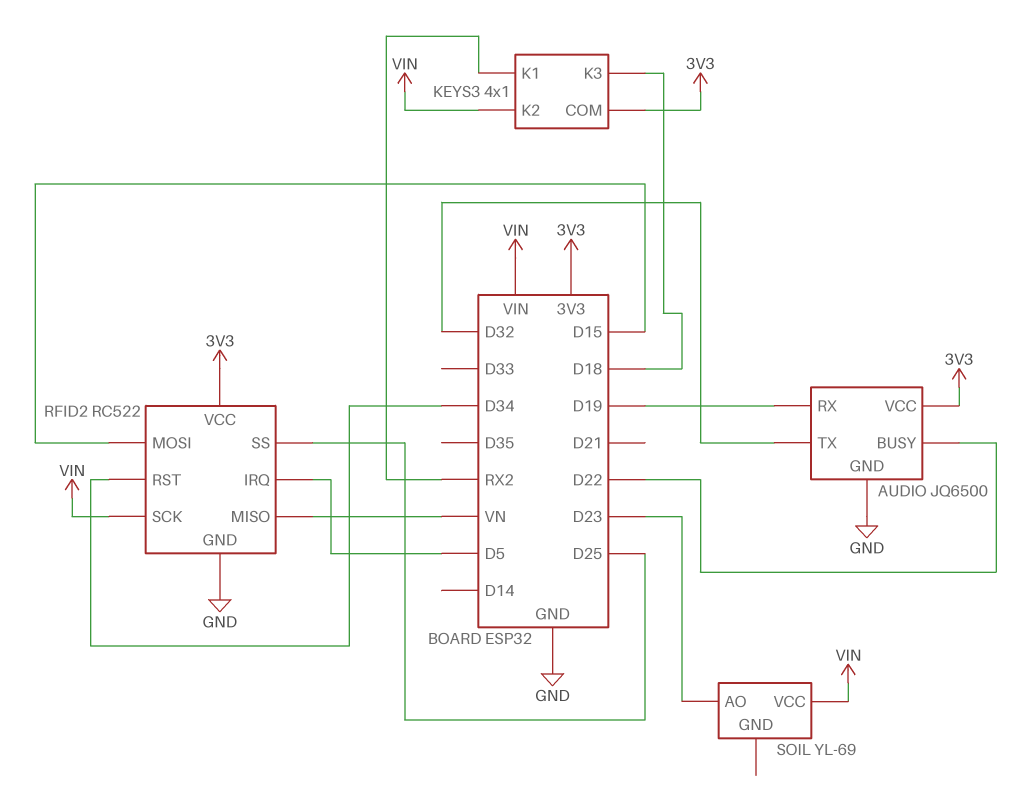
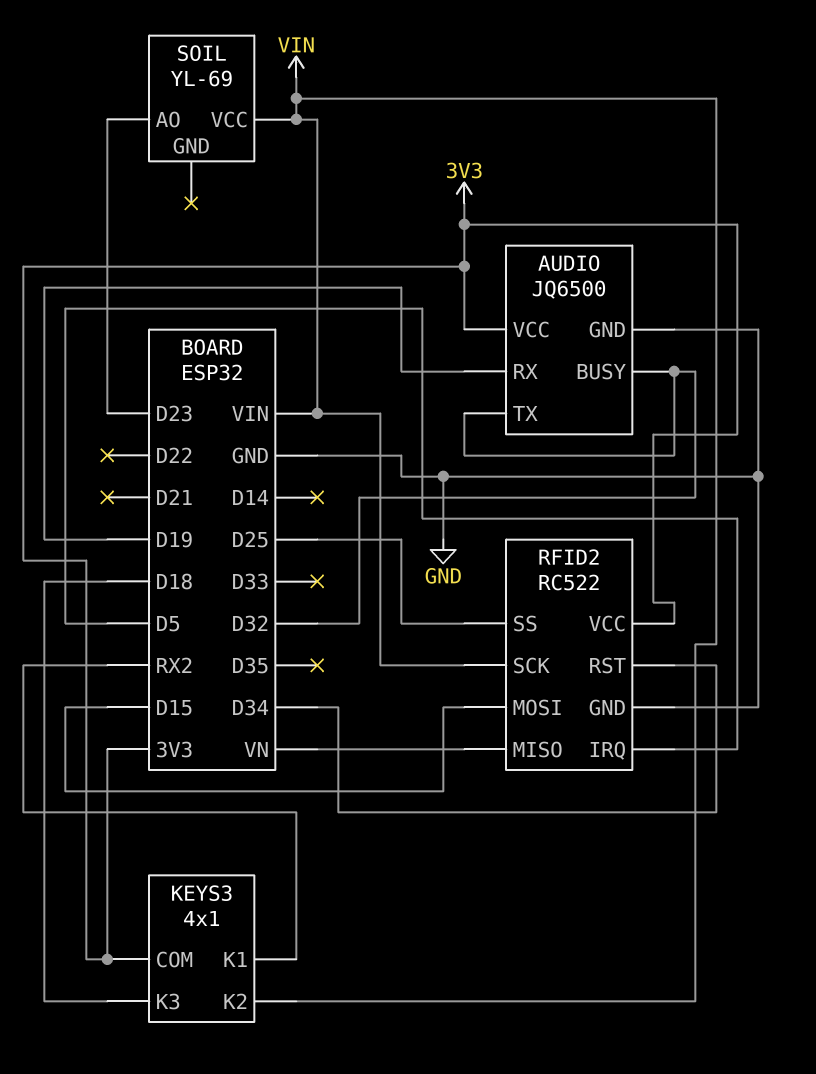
AUDIO pin BUSY: D22 -> D32

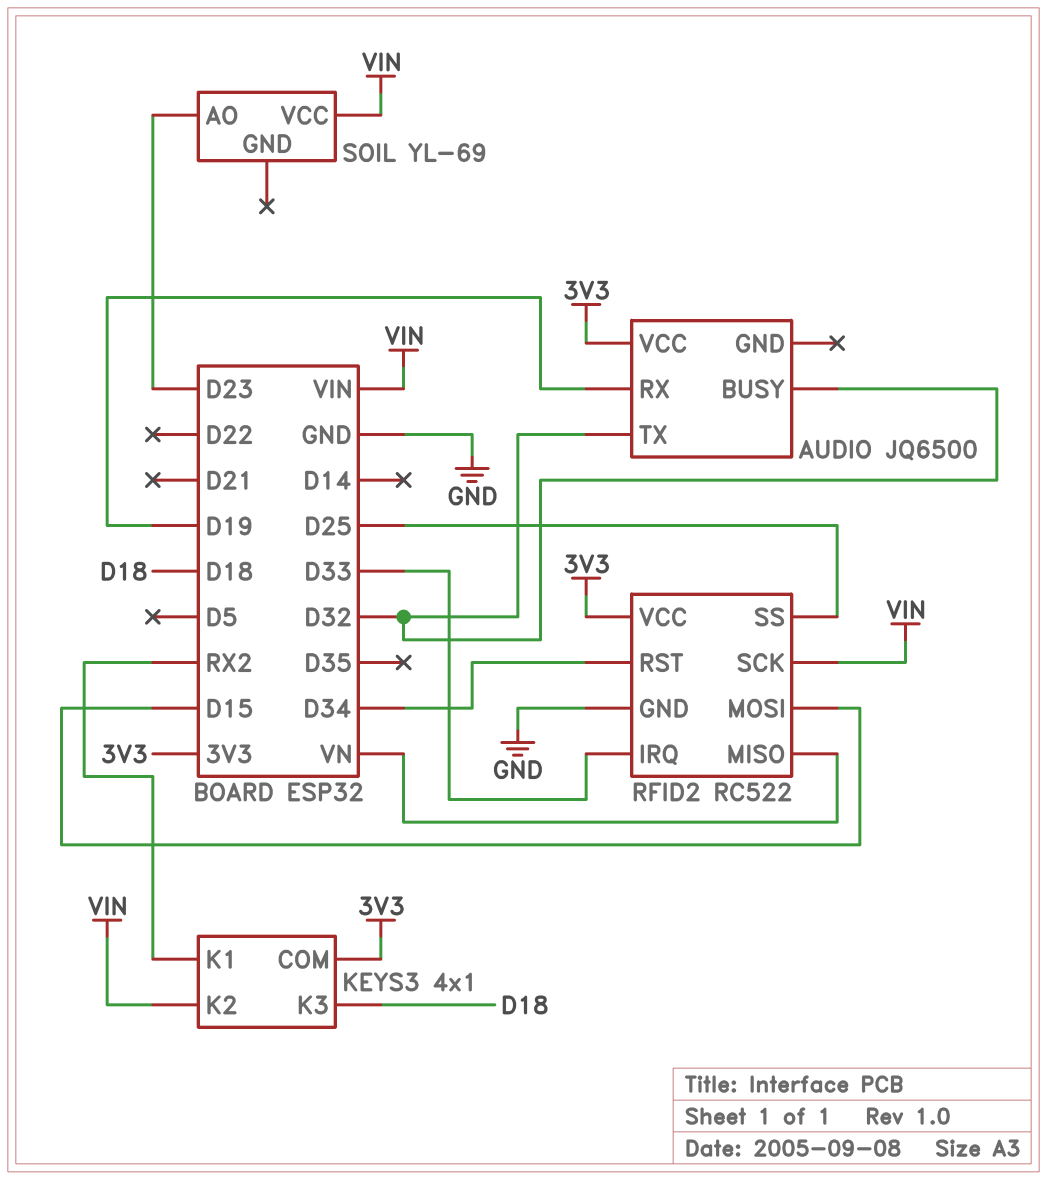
AUDIO pin GND: GND -> none
RFID2 pin IRQ: D5 -> D33

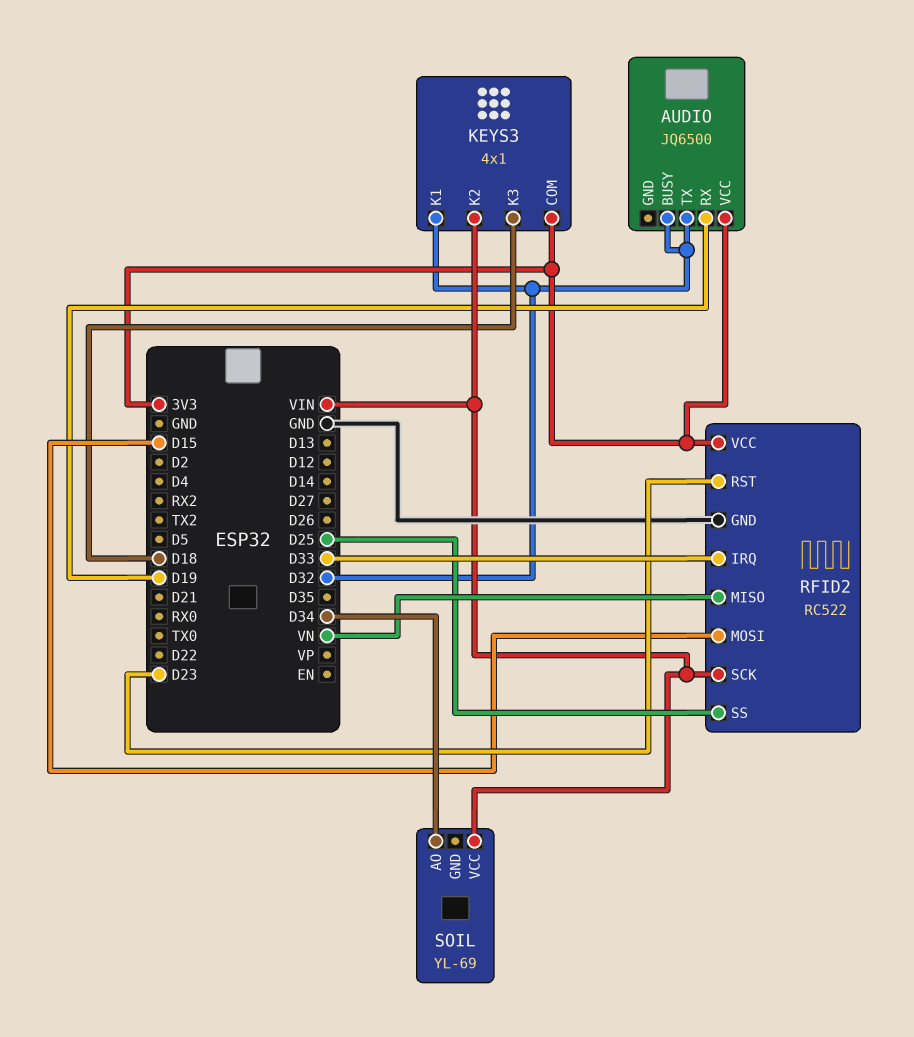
KEYS3 pin K1: RX2 -> D32
RFID2 pin RST: D34 -> D23
SOIL pin AO: D23 -> D34

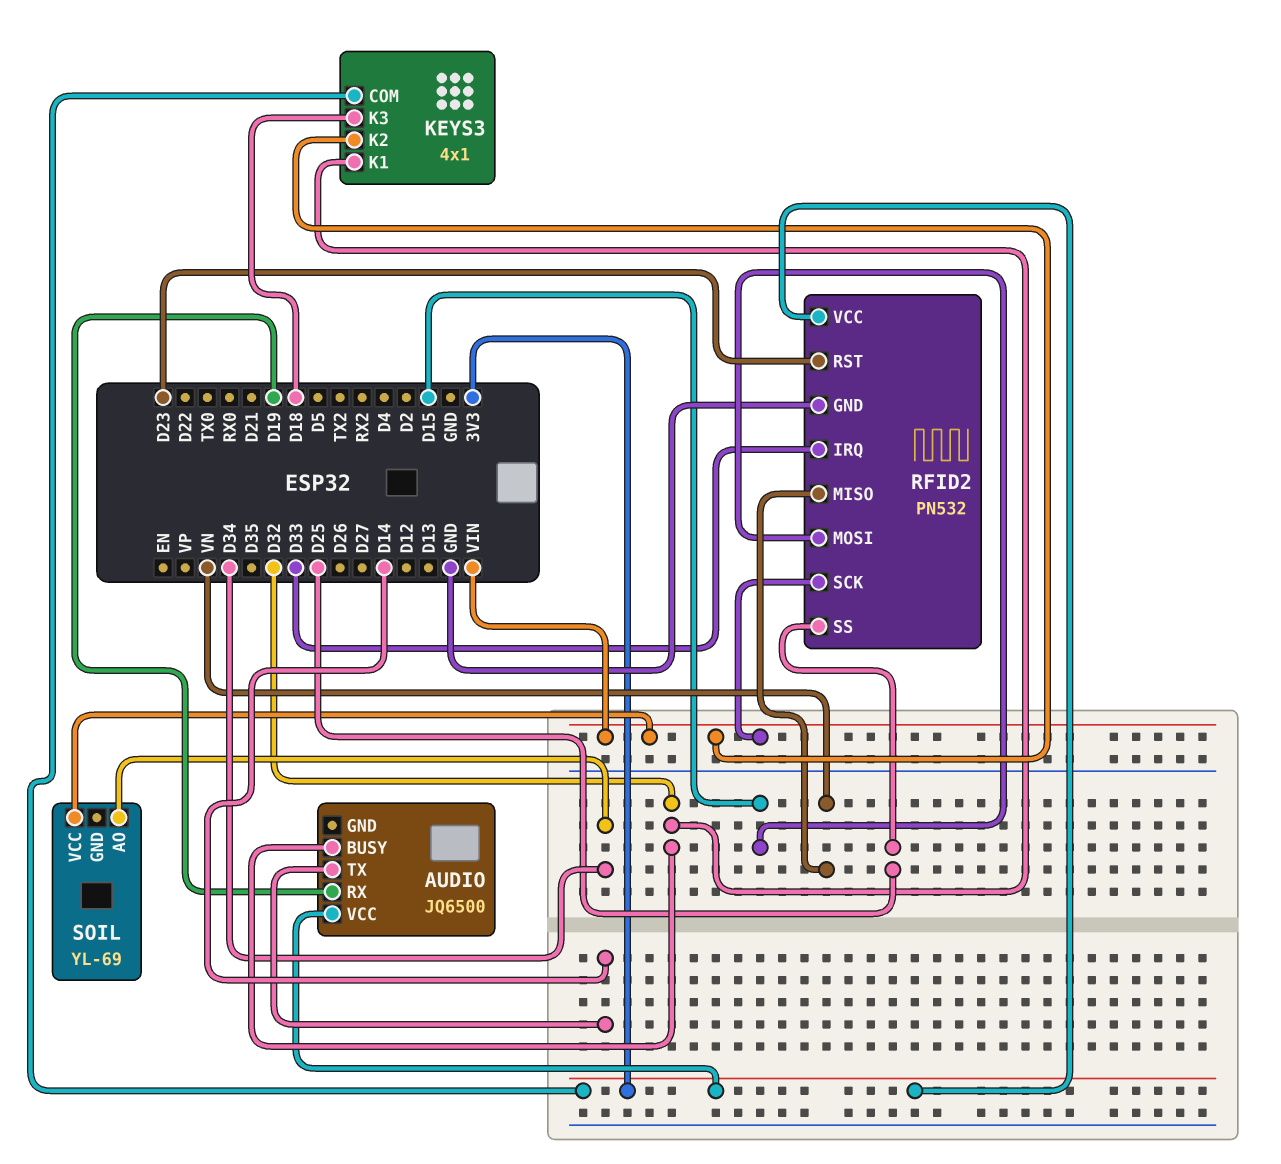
AUDIO pin TX: D32 -> D14
RFID2: RC522 -> PN532

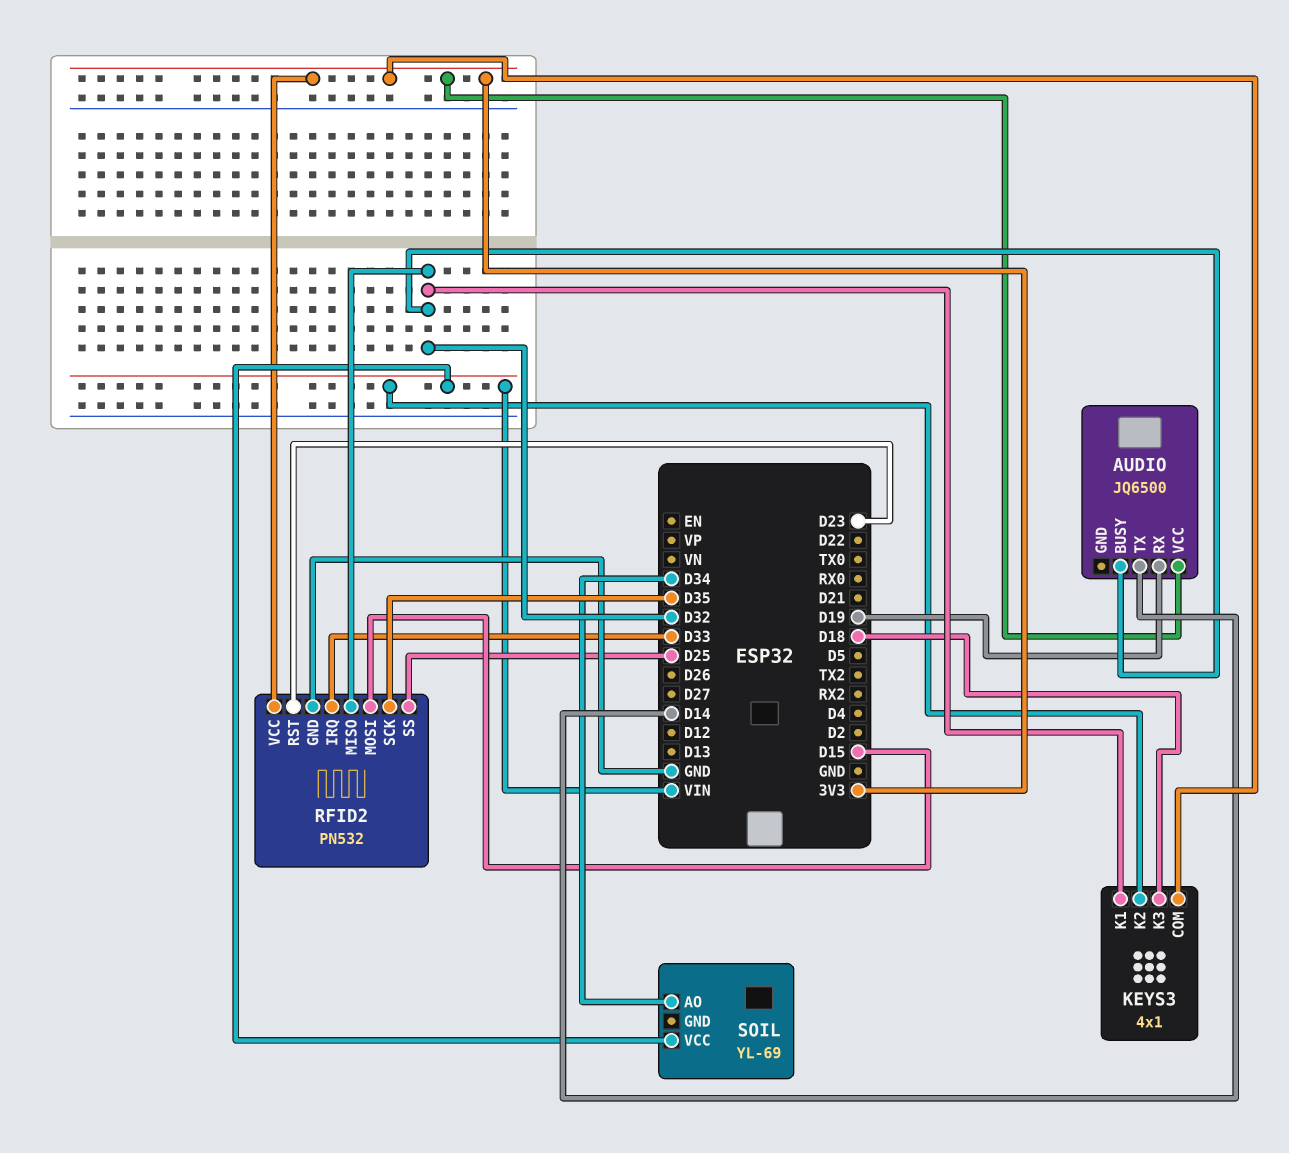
RFID2 pin MISO: VN -> D32
RFID2 pin SCK: VIN -> D35

